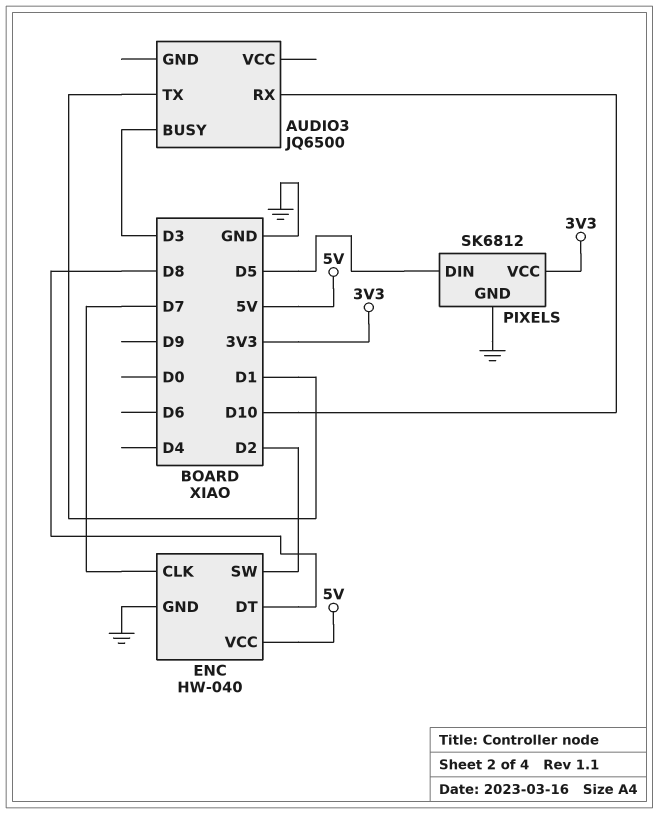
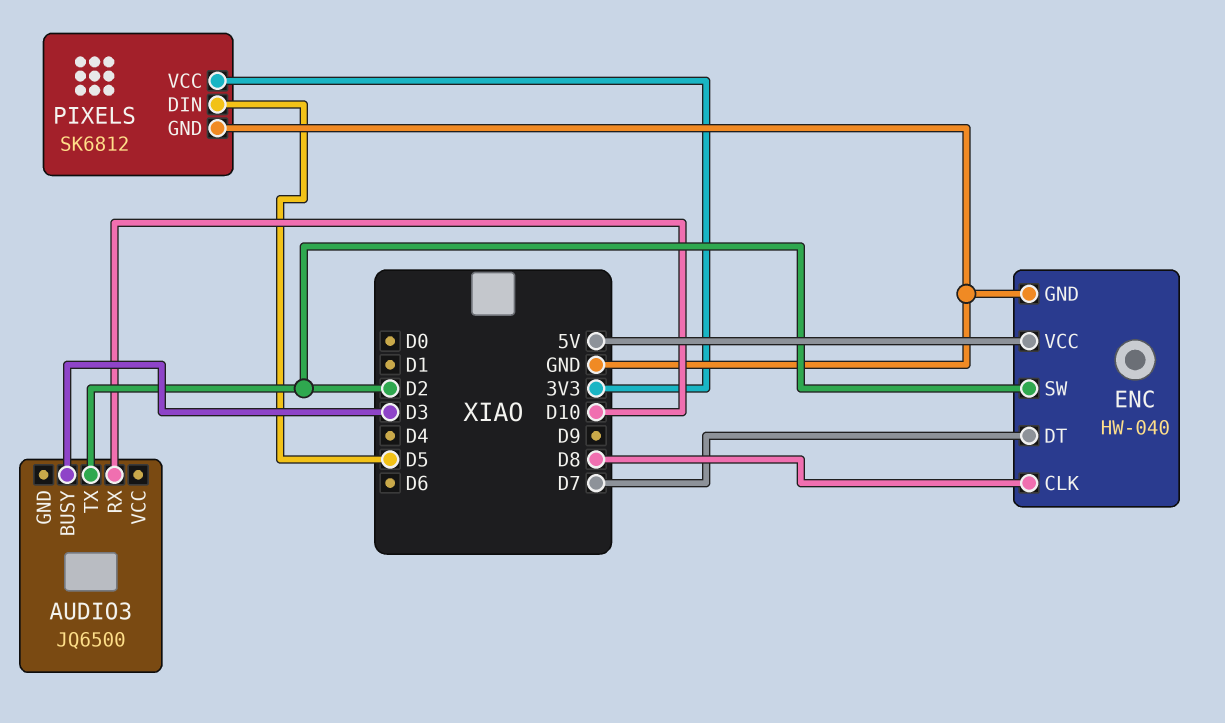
AUDIO3 pin TX: D1 -> D2
ENC pin CLK: D7 -> D8
ENC pin DT: D8 -> D7

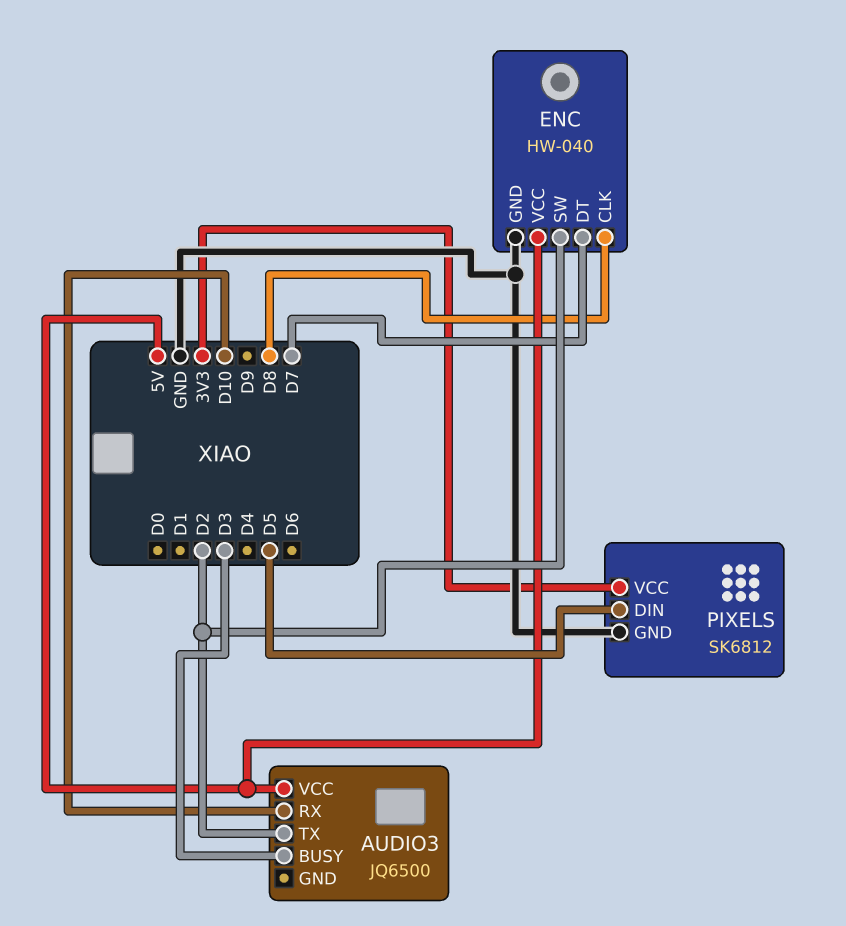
AUDIO3 pin VCC: none -> 5V

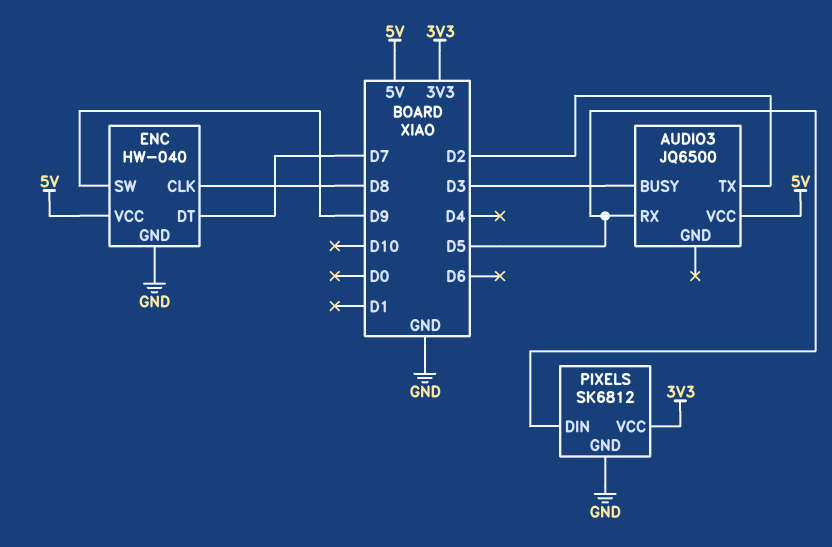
AUDIO3 pin RX: D10 -> D5
ENC pin SW: D2 -> D9

